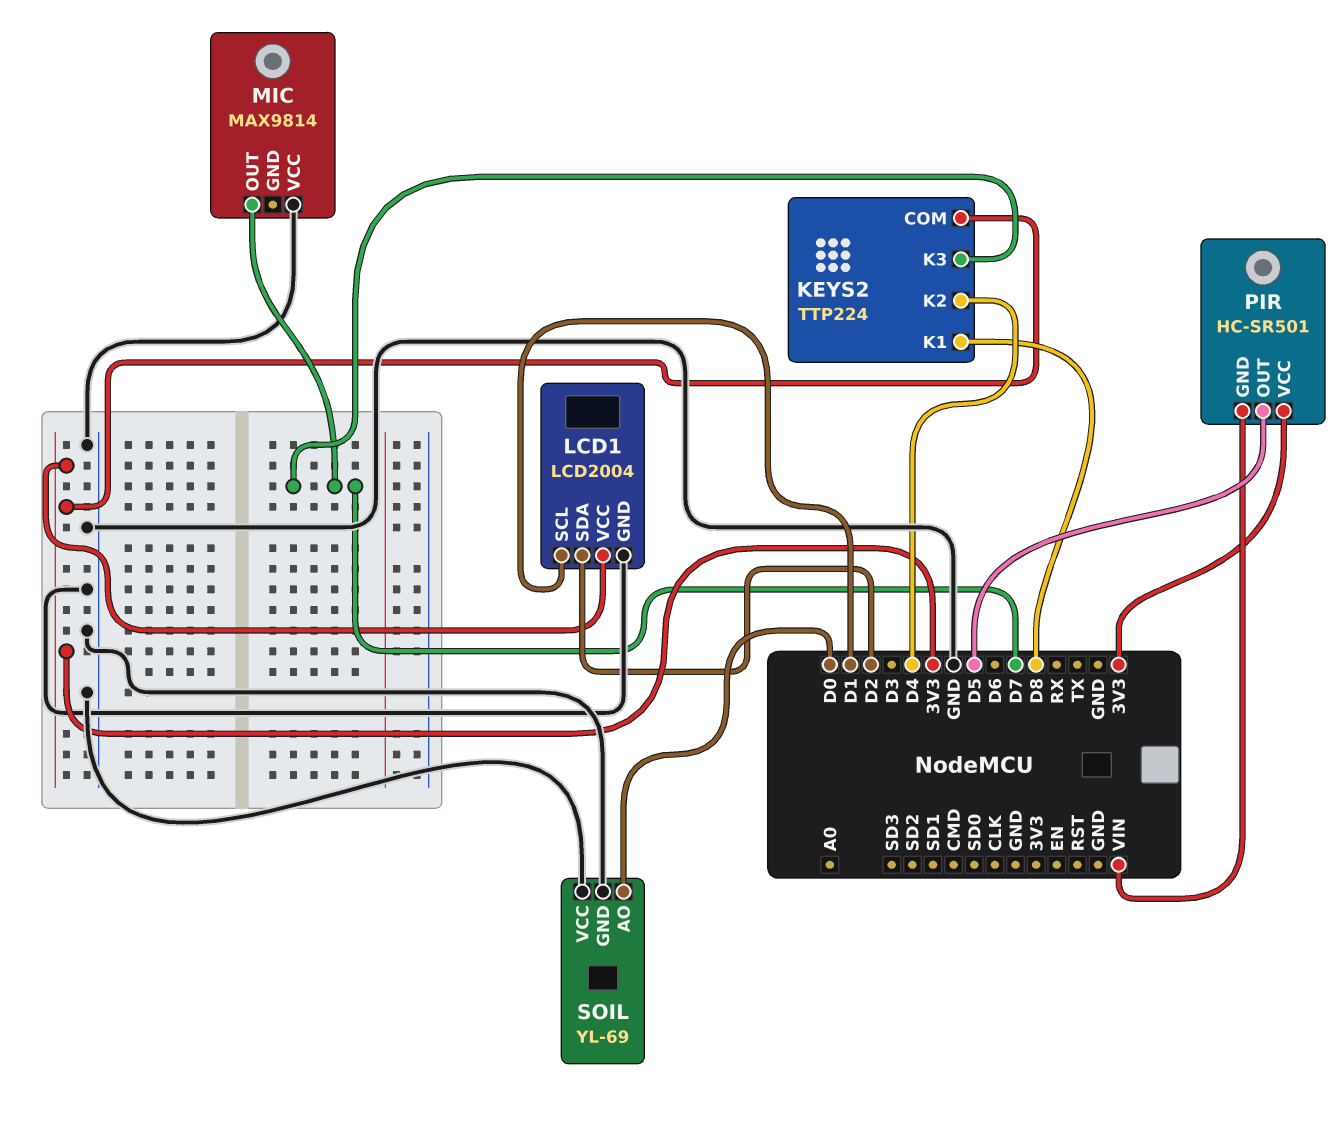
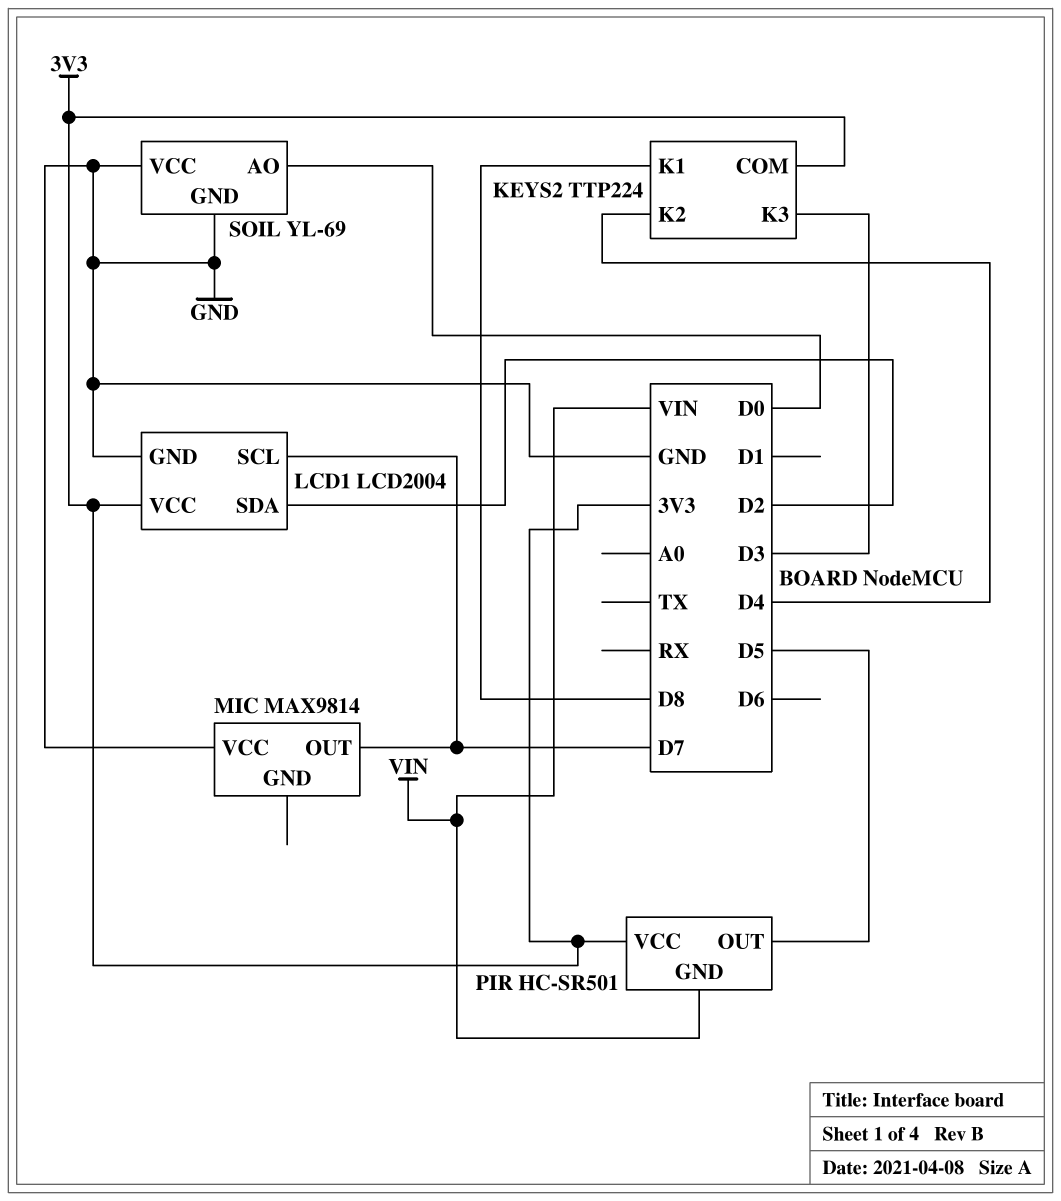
KEYS2 pin K3: D7 -> D3
LCD1 pin SCL: D1 -> D7

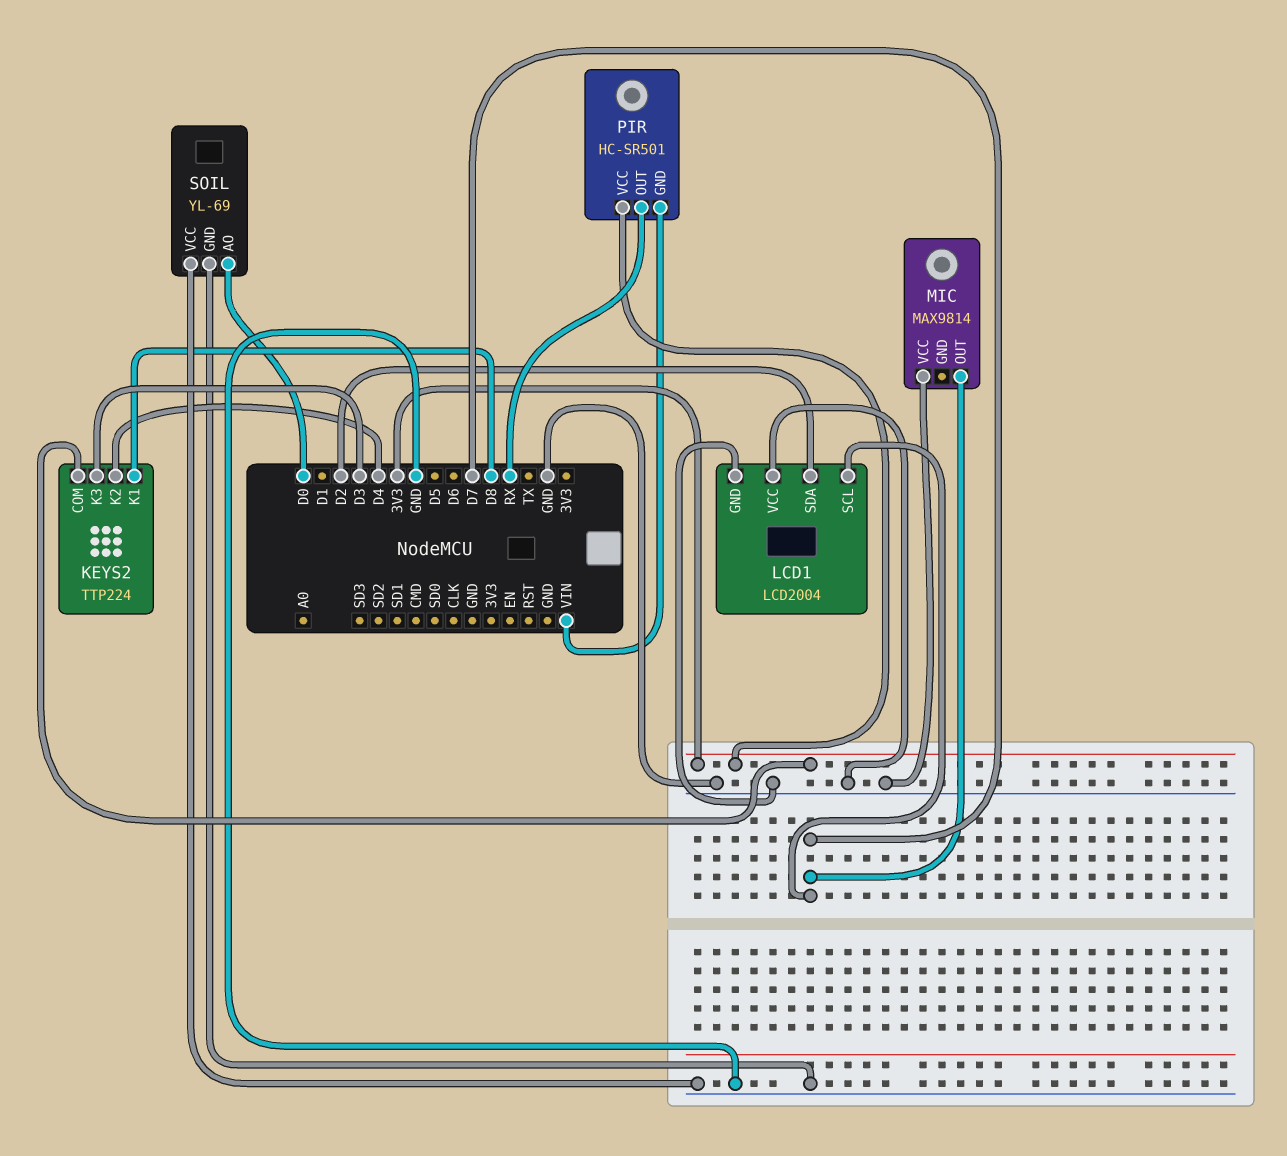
LCD1 pin VCC: 3V3 -> GND
PIR pin OUT: D5 -> RX

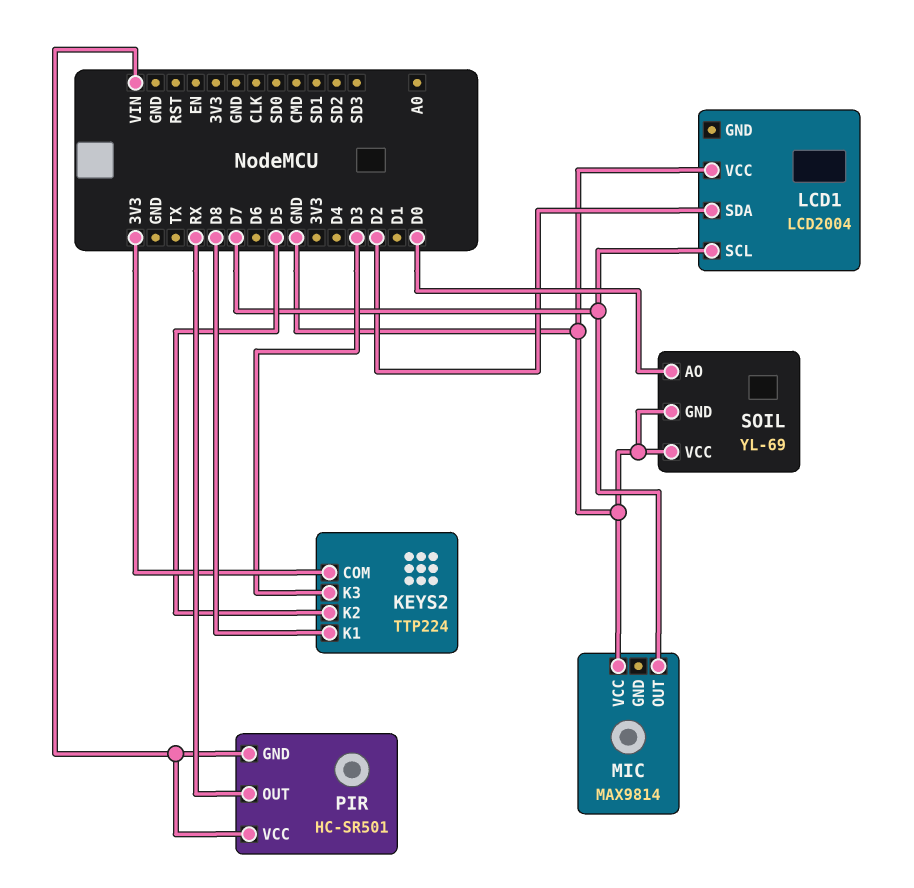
KEYS2 pin K2: D4 -> D5
LCD1 pin GND: GND -> none
PIR pin VCC: 3V3 -> VIN

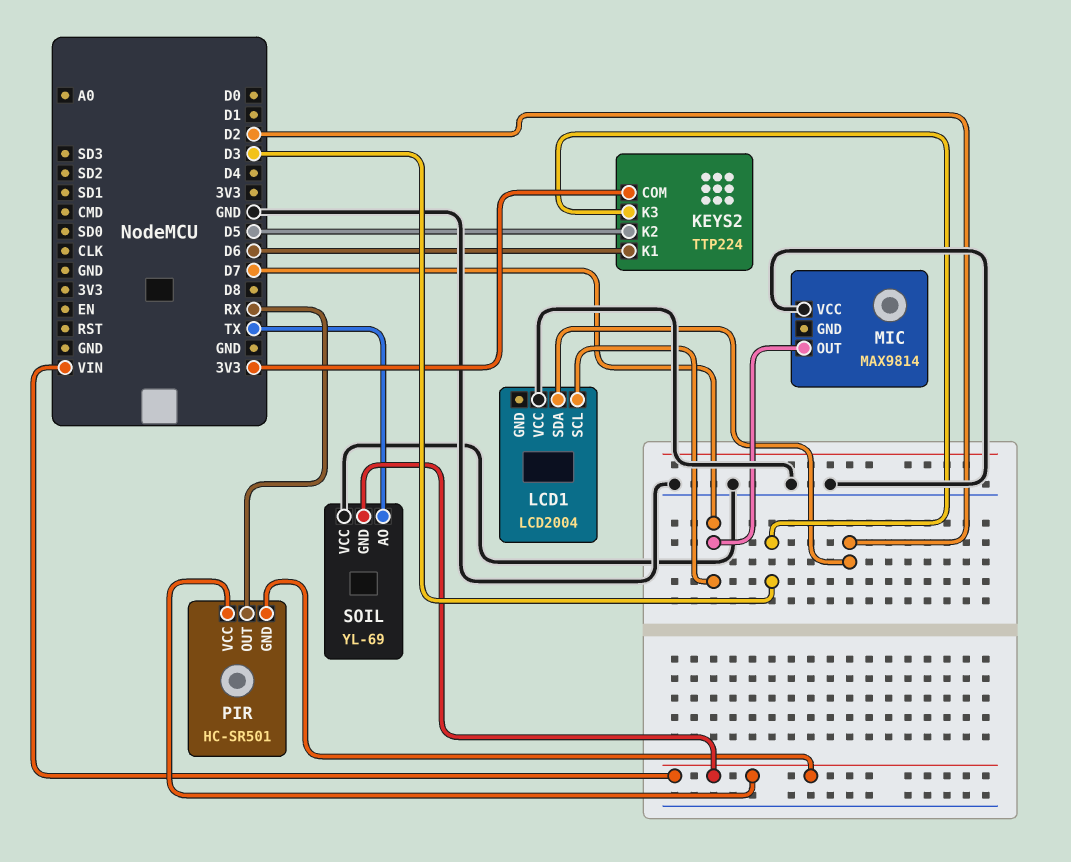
KEYS2 pin K1: D8 -> D6
SOIL pin AO: D0 -> TX
SOIL pin GND: GND -> VIN

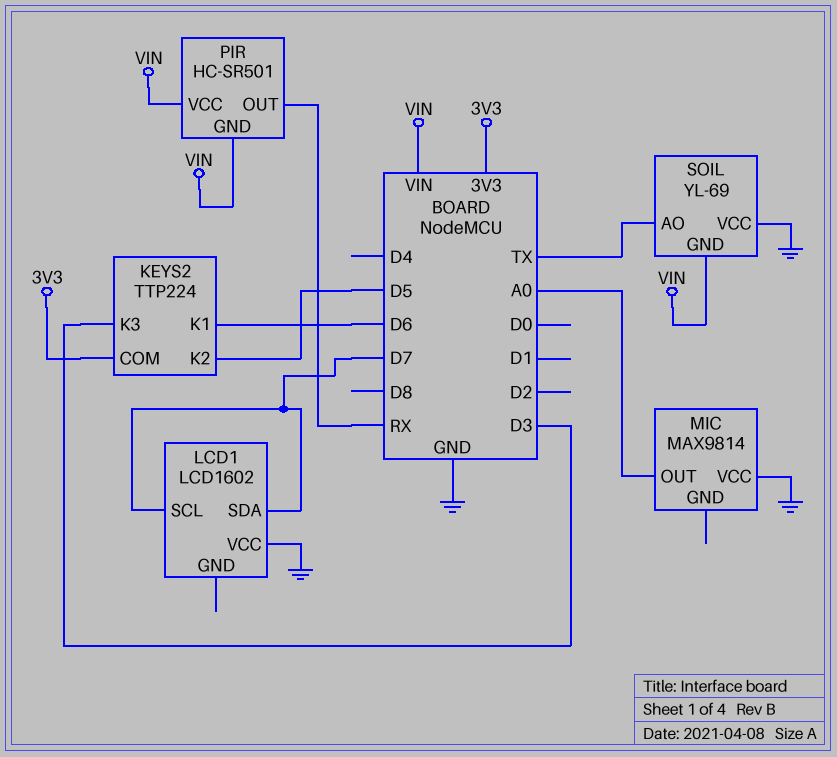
LCD1: LCD2004 -> LCD1602
LCD1 pin SDA: D2 -> D7
MIC pin OUT: D7 -> A0

